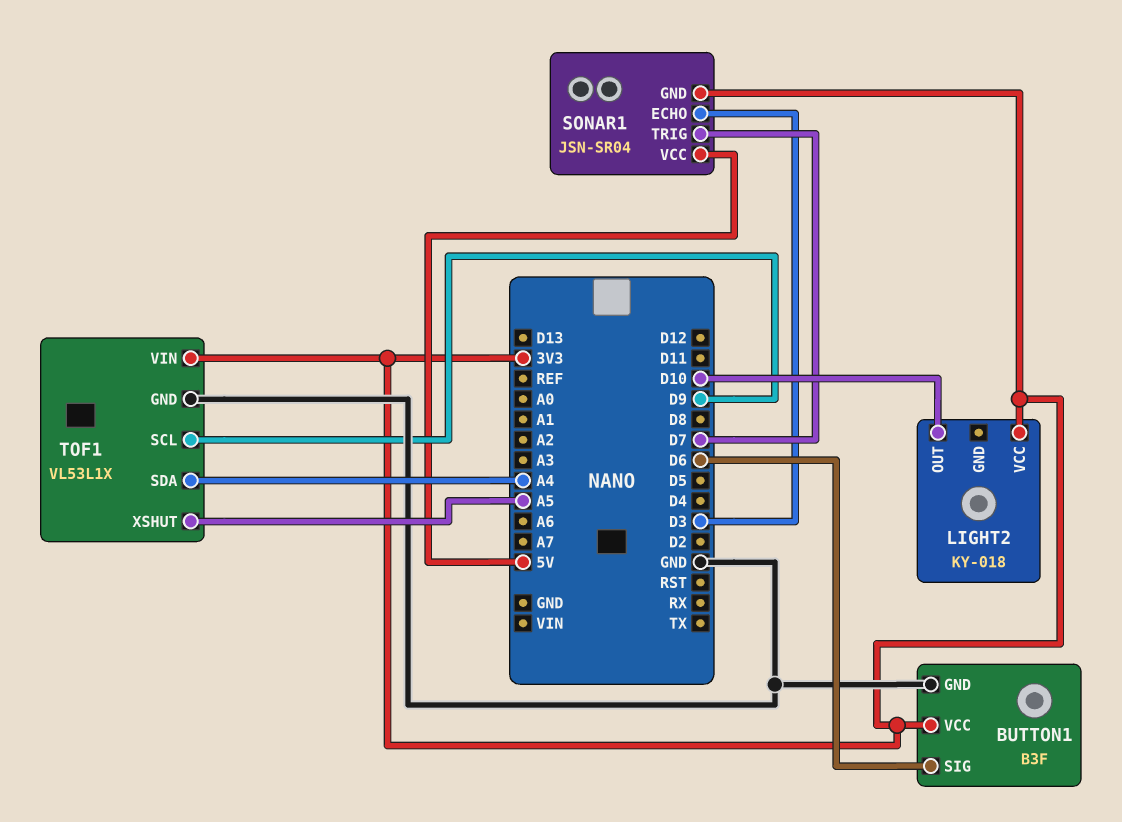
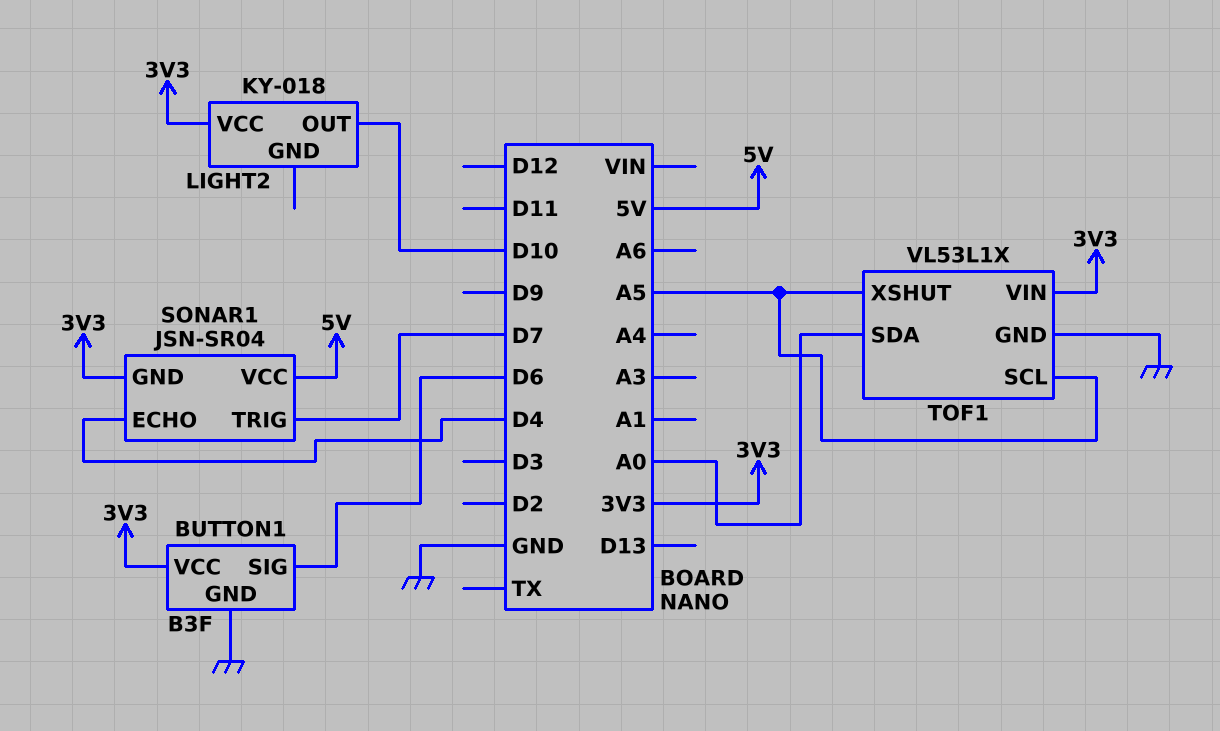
SONAR1 pin ECHO: D3 -> D4
TOF1 pin SCL: D9 -> A5
TOF1 pin SDA: A4 -> A0

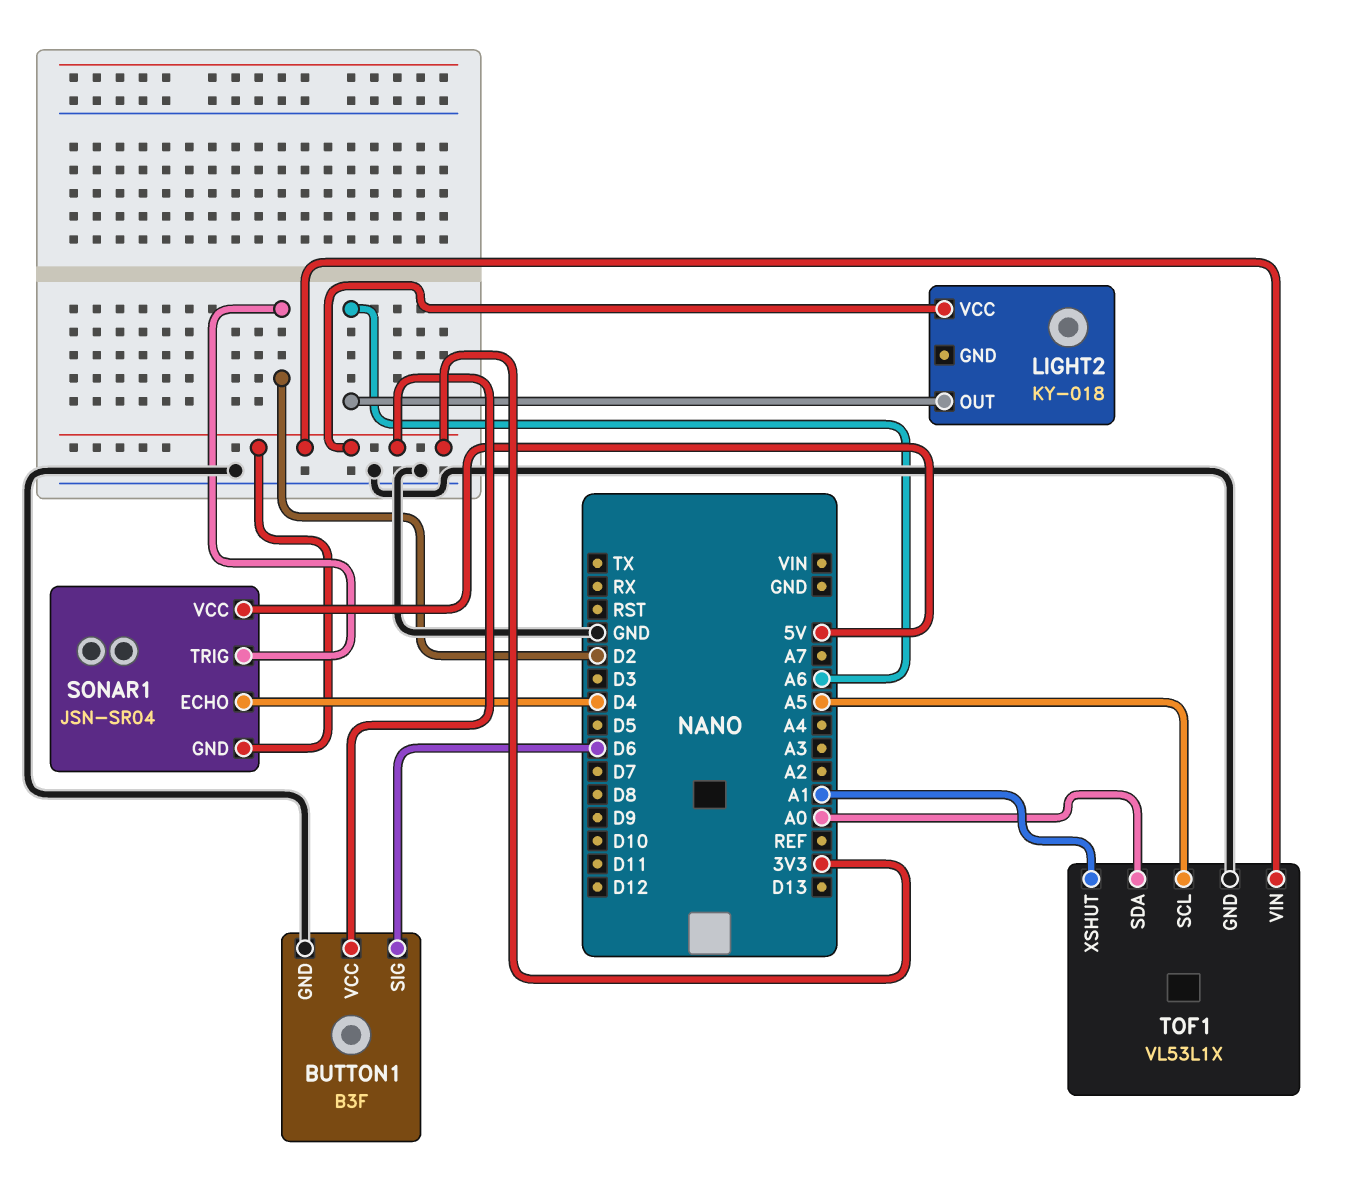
LIGHT2 pin OUT: D10 -> A6
SONAR1 pin TRIG: D7 -> D2
TOF1 pin XSHUT: A5 -> A1

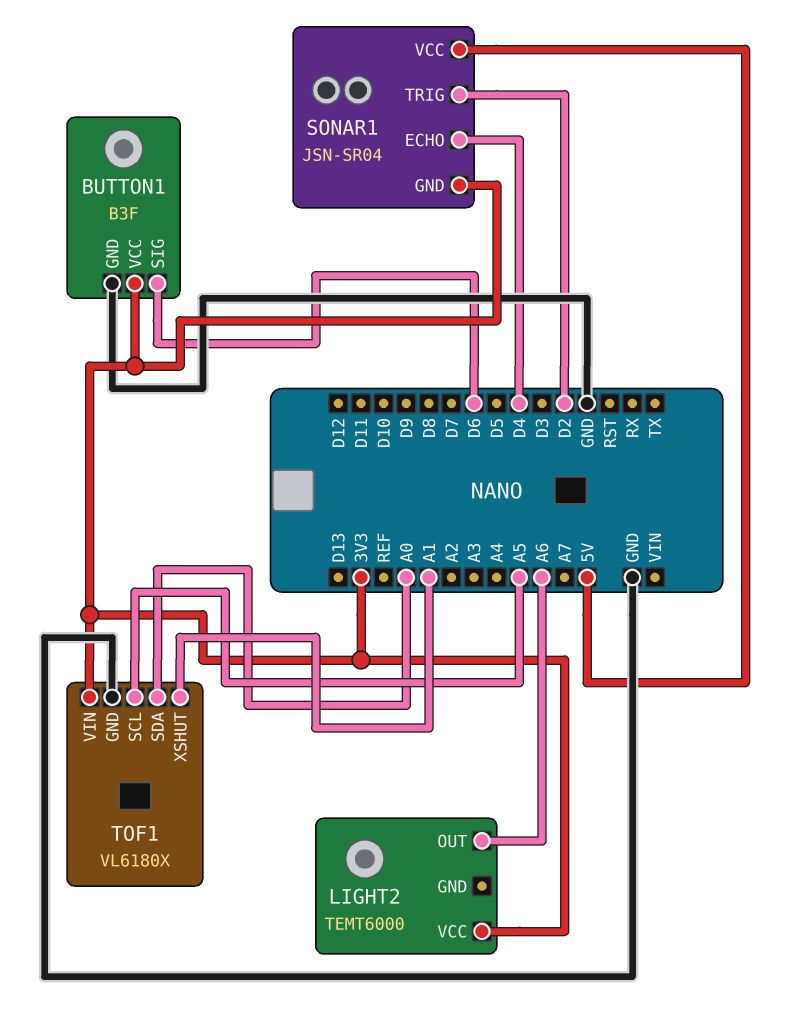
LIGHT2: KY-018 -> TEMT6000
TOF1: VL53L1X -> VL6180X

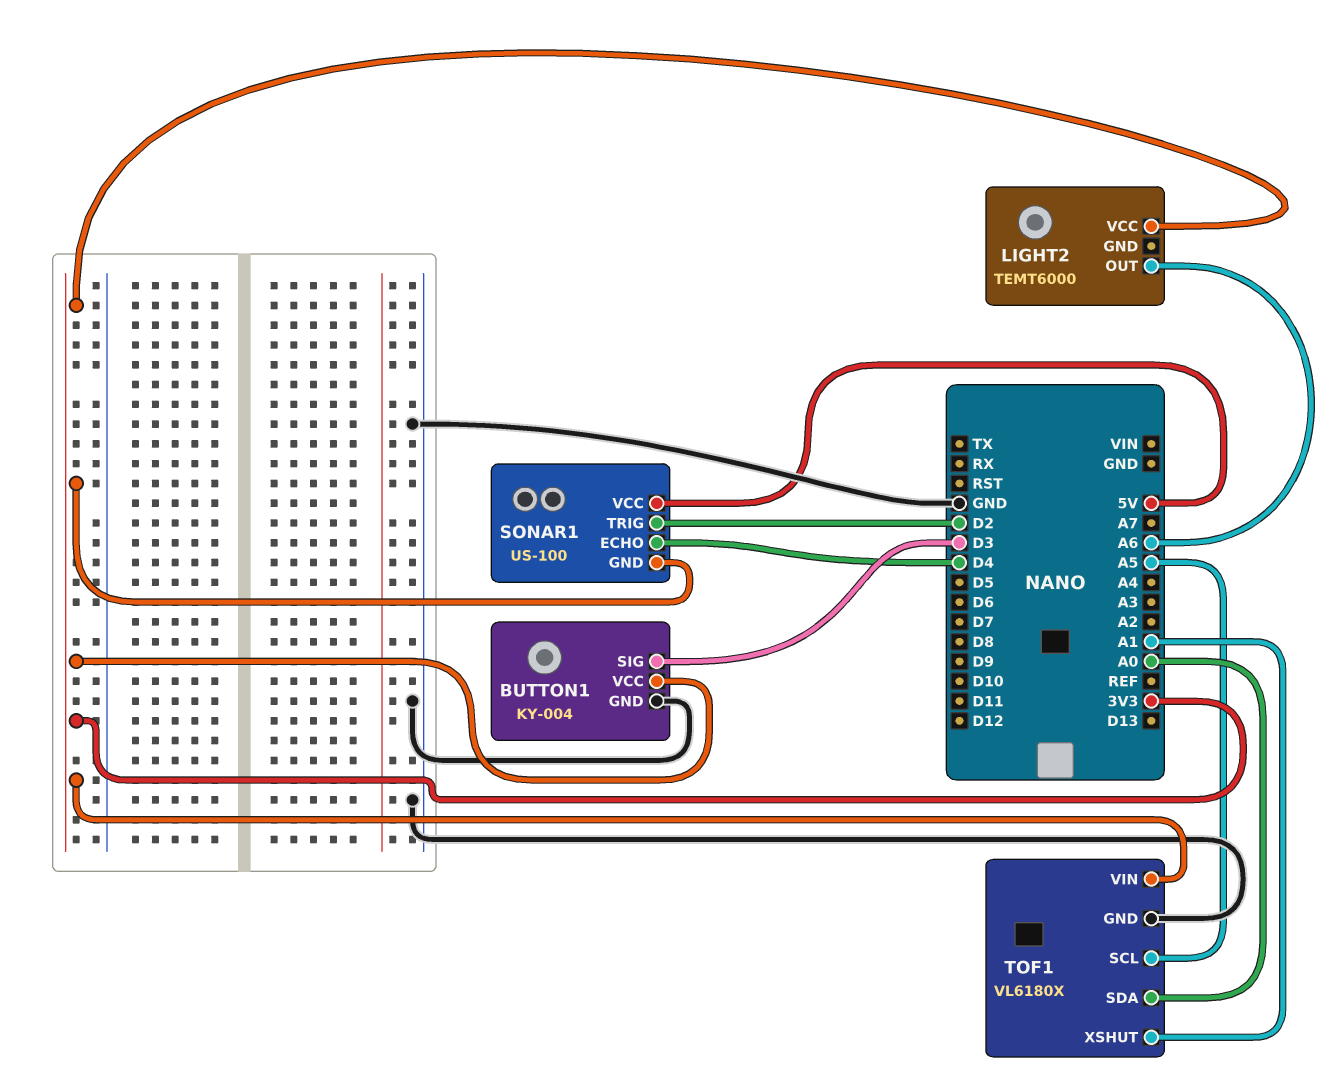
BUTTON1: B3F -> KY-004
BUTTON1 pin SIG: D6 -> D3
SONAR1: JSN-SR04 -> US-100

